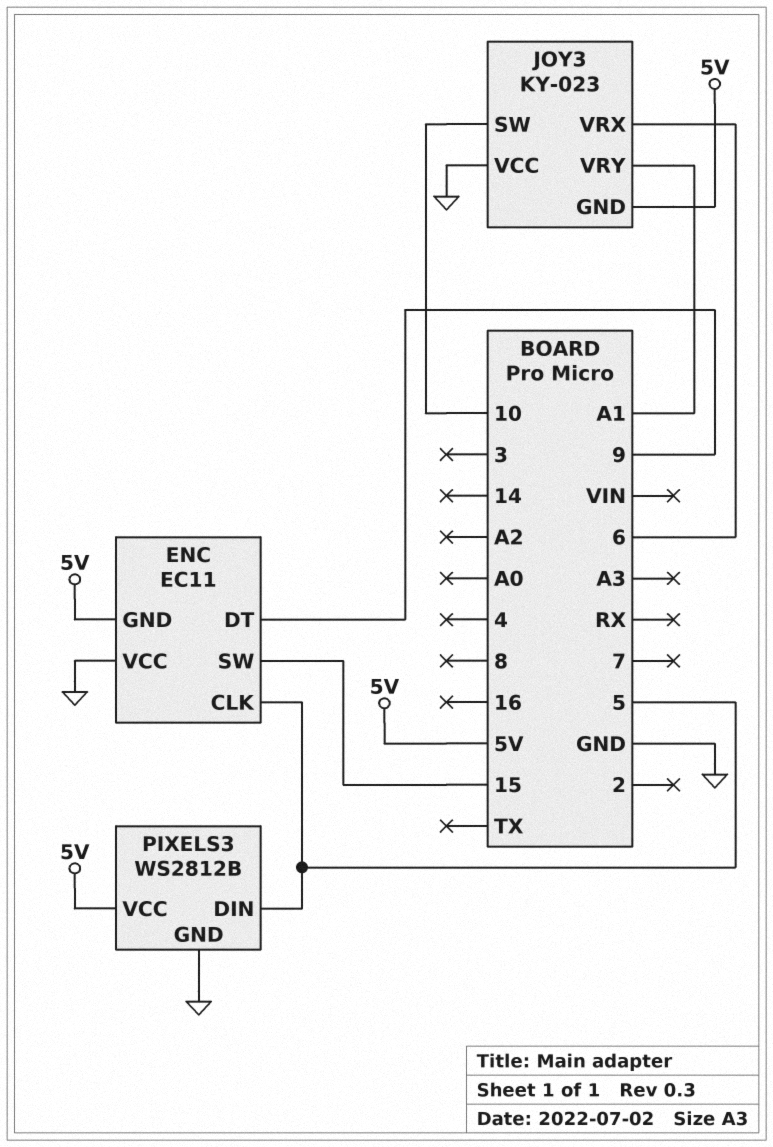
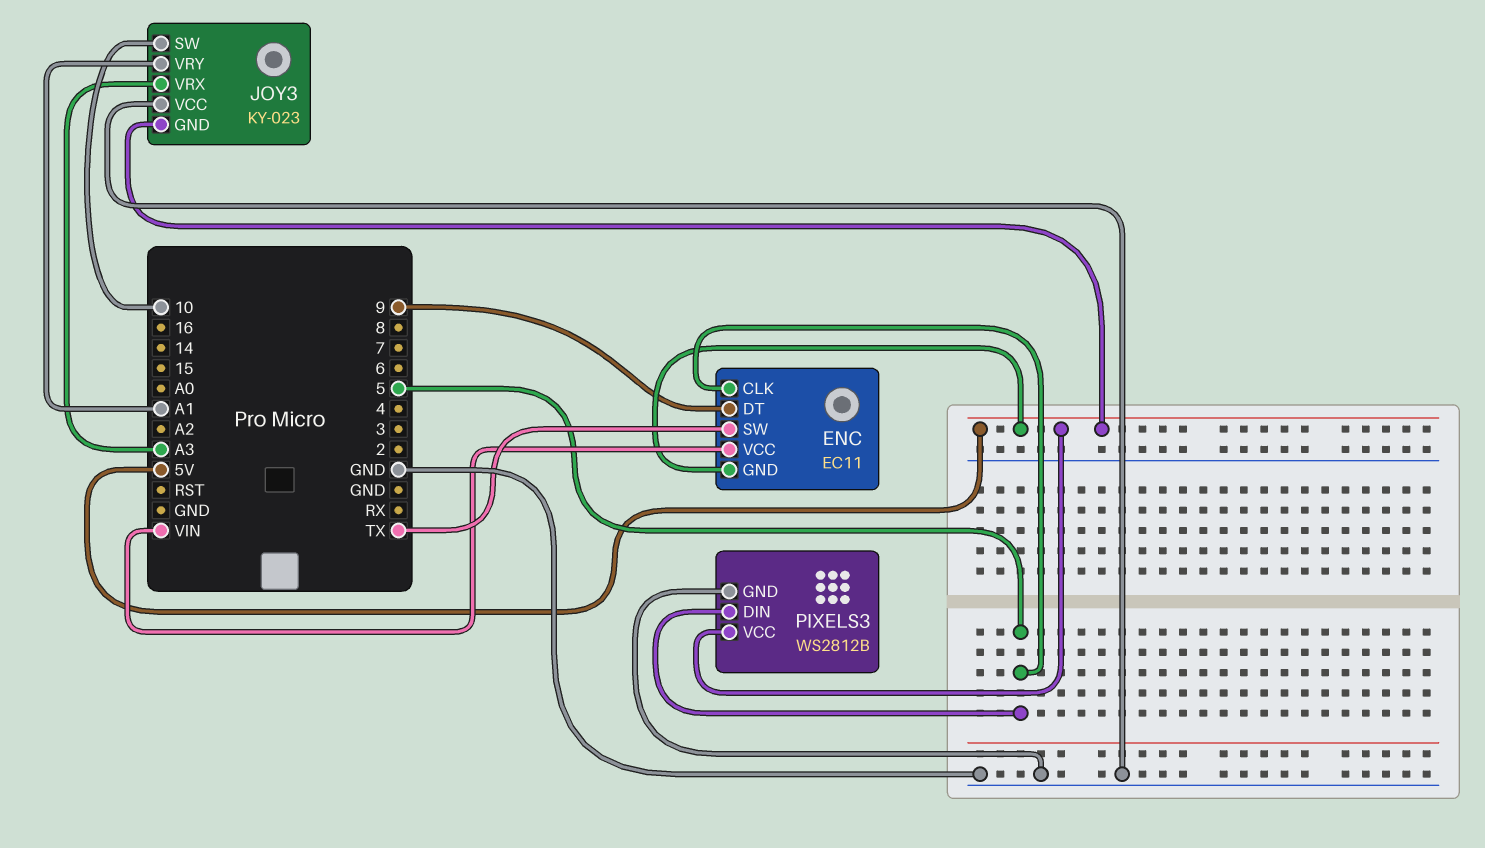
ENC pin SW: 15 -> TX
ENC pin VCC: GND -> VIN
JOY3 pin VRX: 6 -> A3

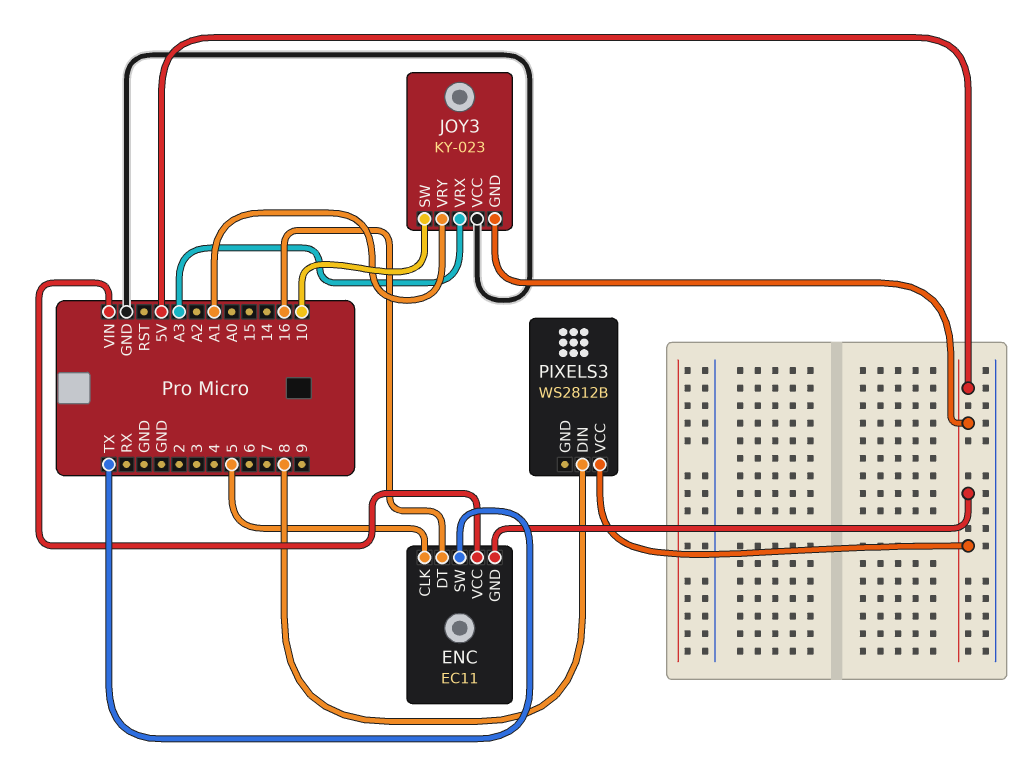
ENC pin DT: 9 -> 16
PIXELS3 pin DIN: 5 -> 8
PIXELS3 pin GND: GND -> none

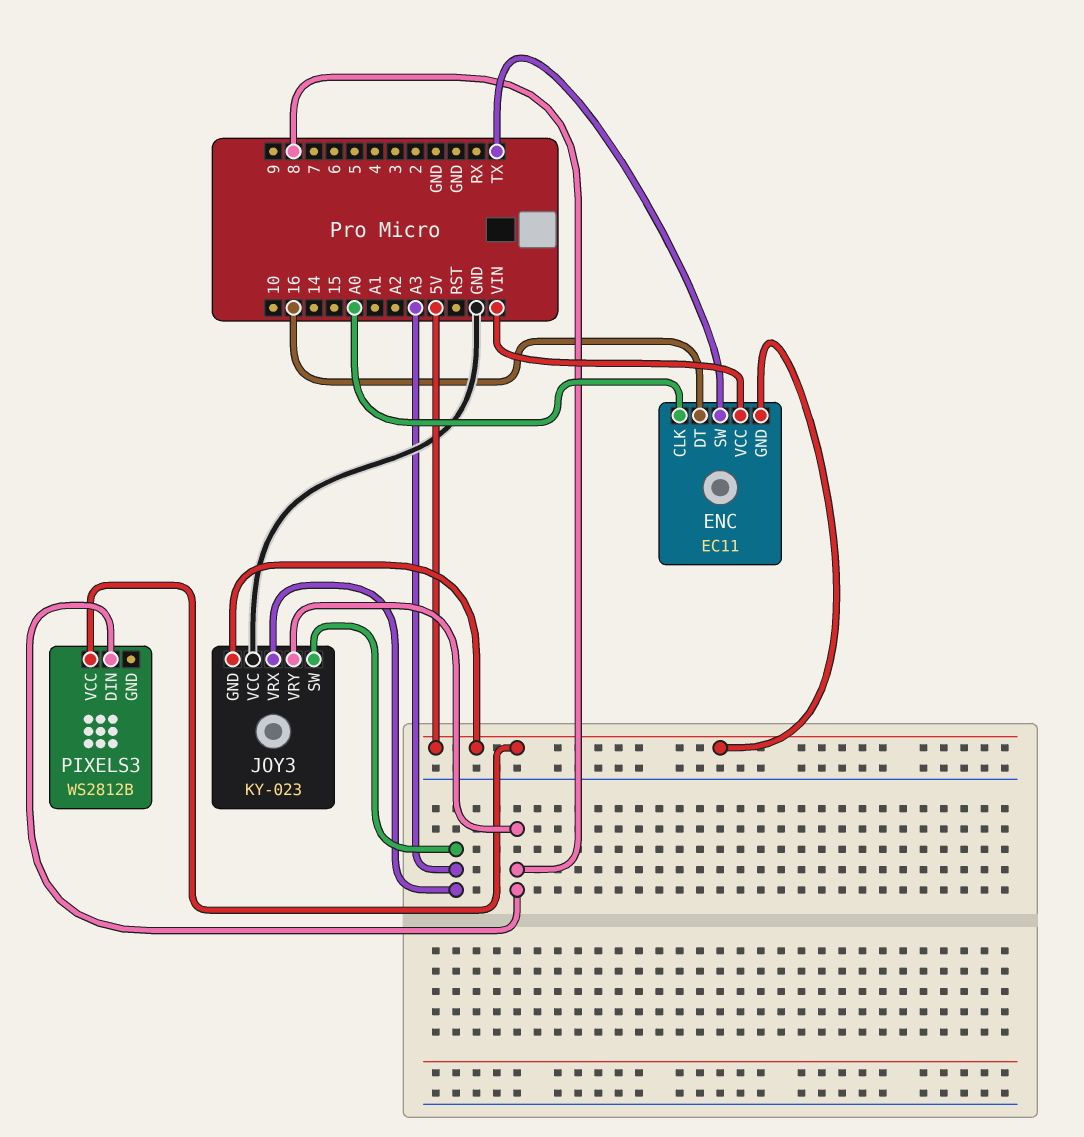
ENC pin CLK: 5 -> A0
JOY3 pin SW: 10 -> A3
JOY3 pin VRY: A1 -> 8

